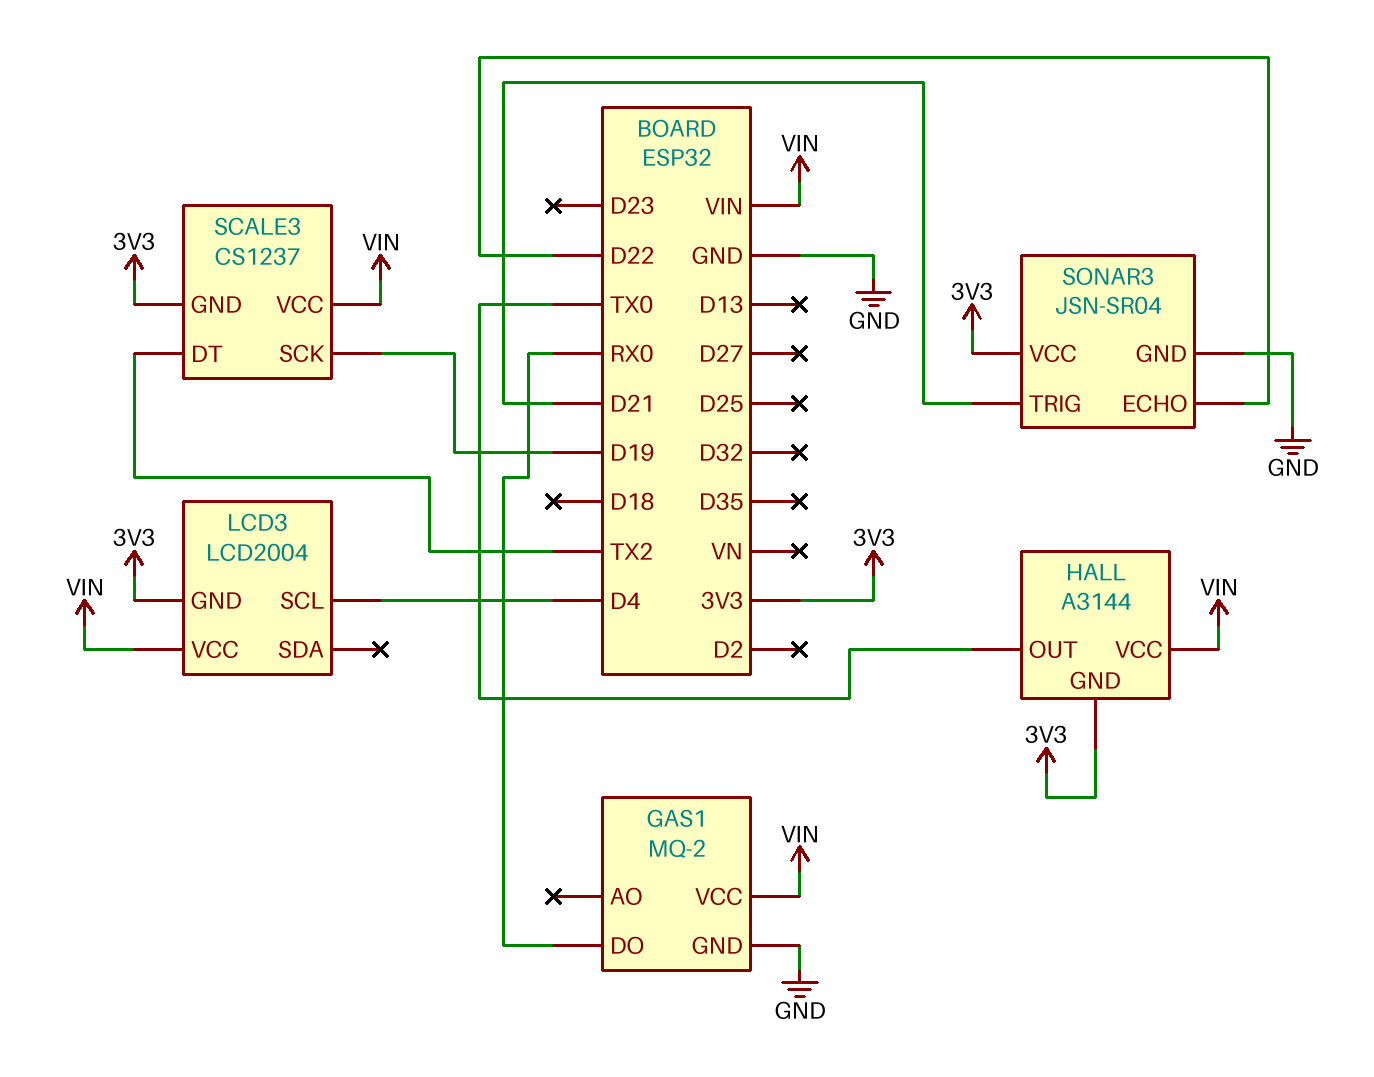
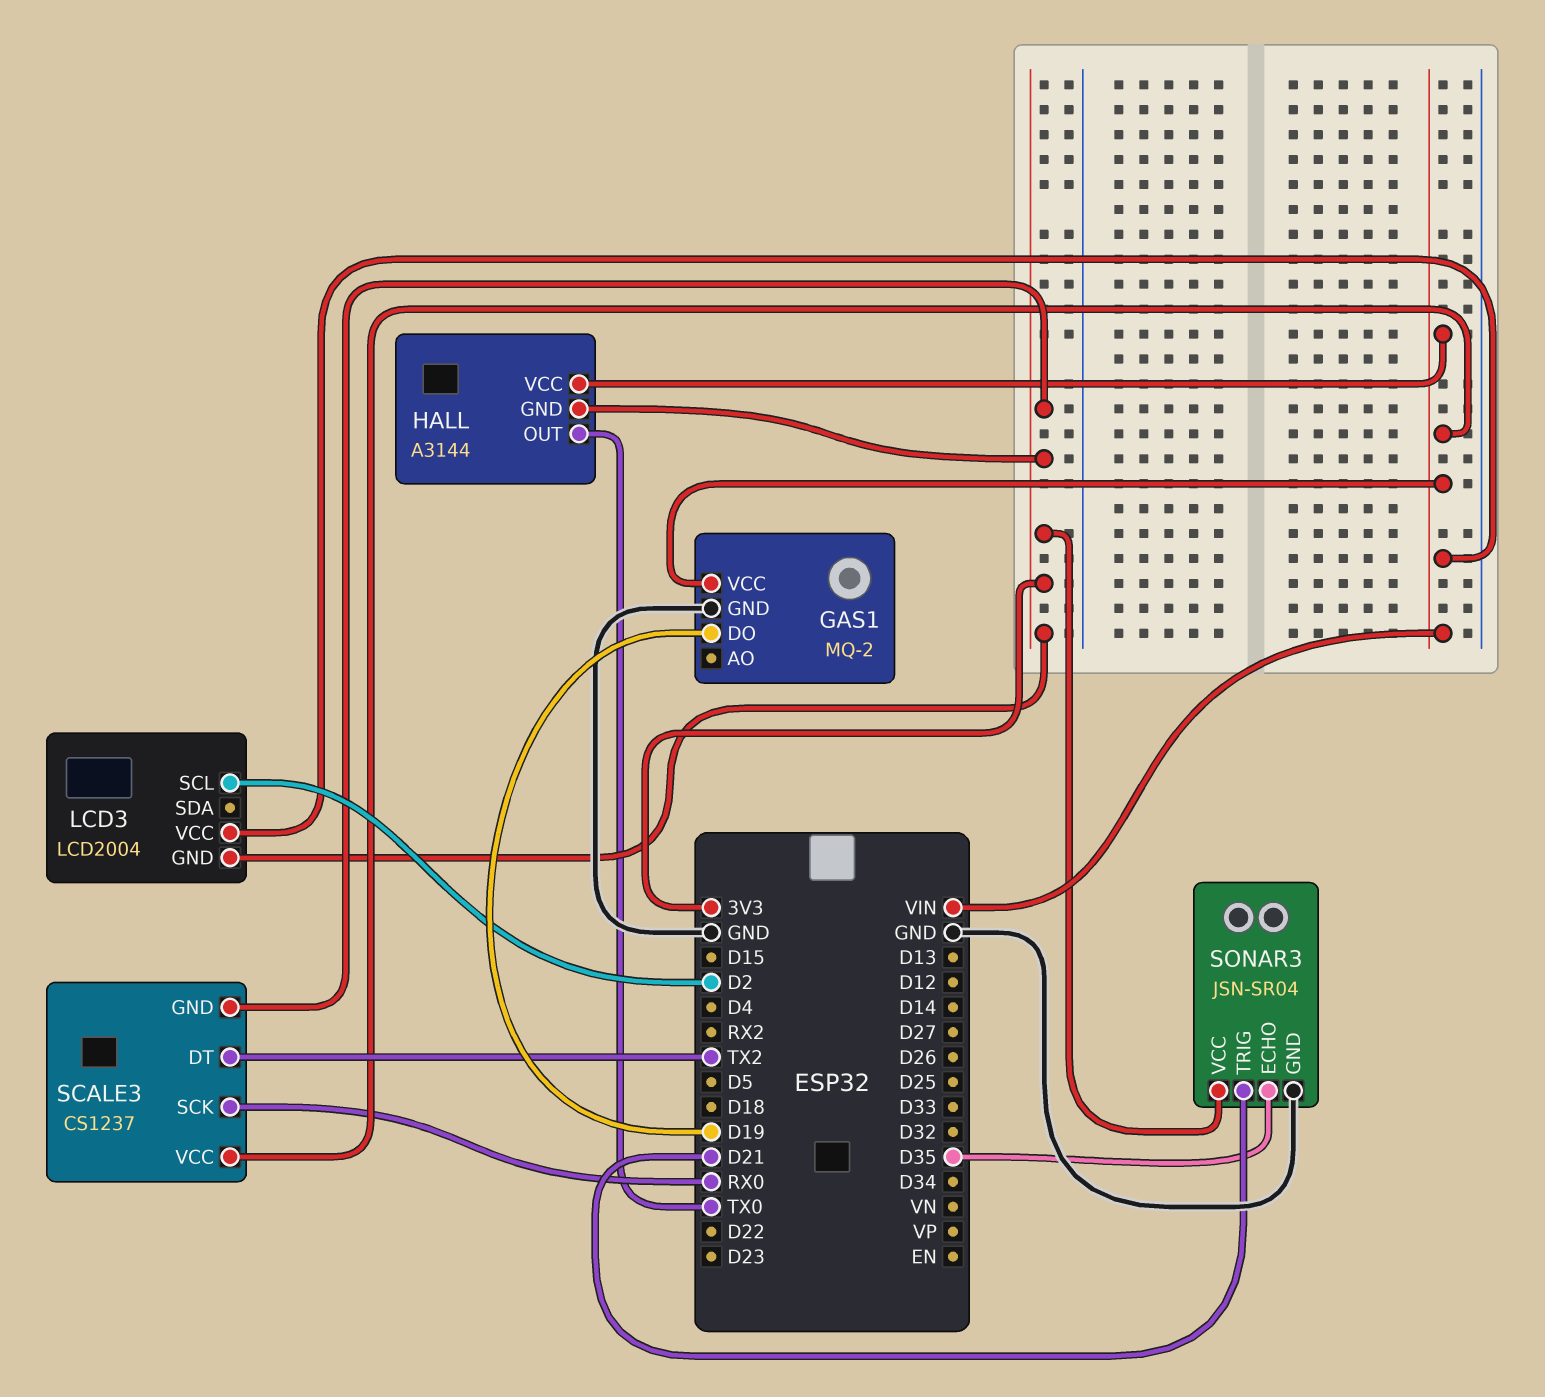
GAS1 pin DO: RX0 -> D19
LCD3 pin SCL: D4 -> D2
SCALE3 pin SCK: D19 -> RX0
SONAR3 pin ECHO: D22 -> D35

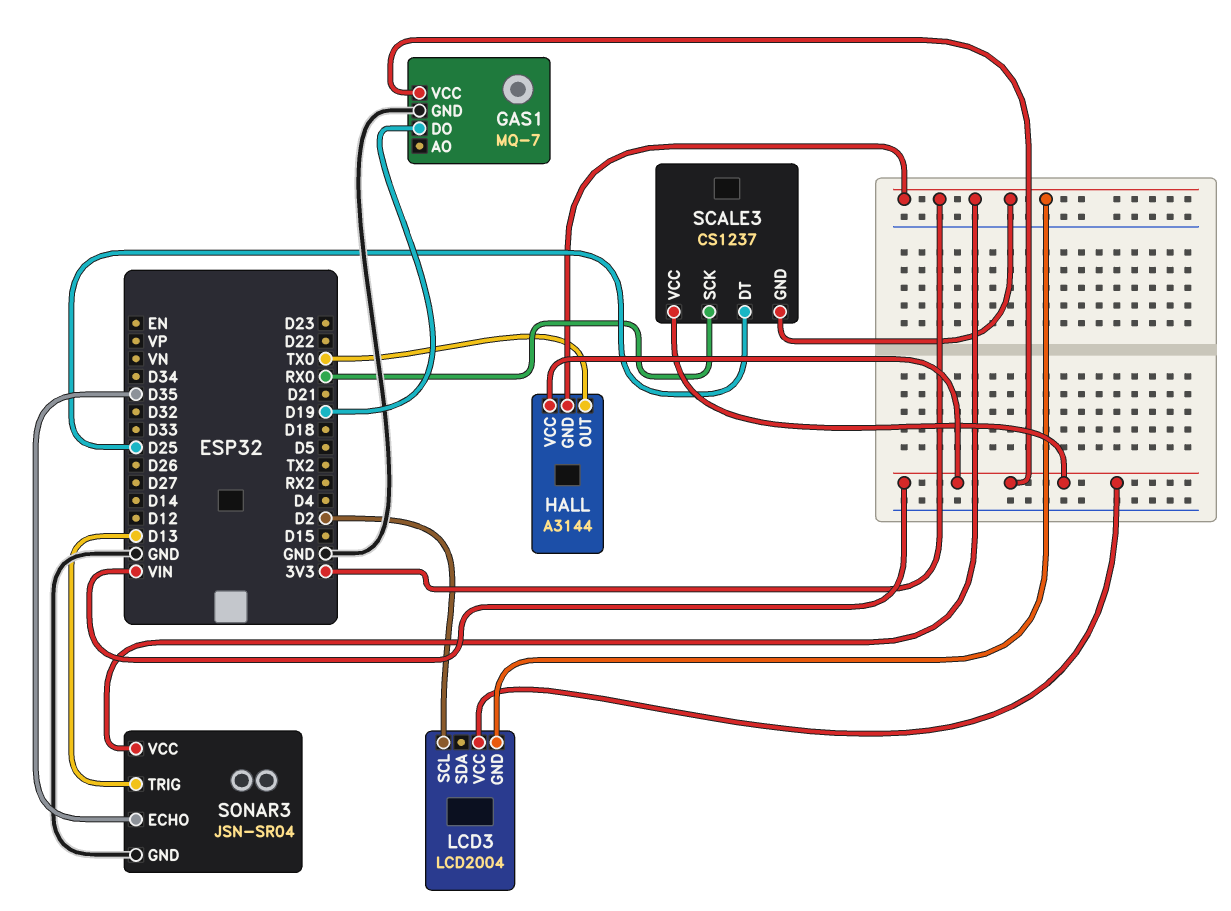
GAS1: MQ-2 -> MQ-7
SCALE3 pin DT: TX2 -> D25
SONAR3 pin TRIG: D21 -> D13

